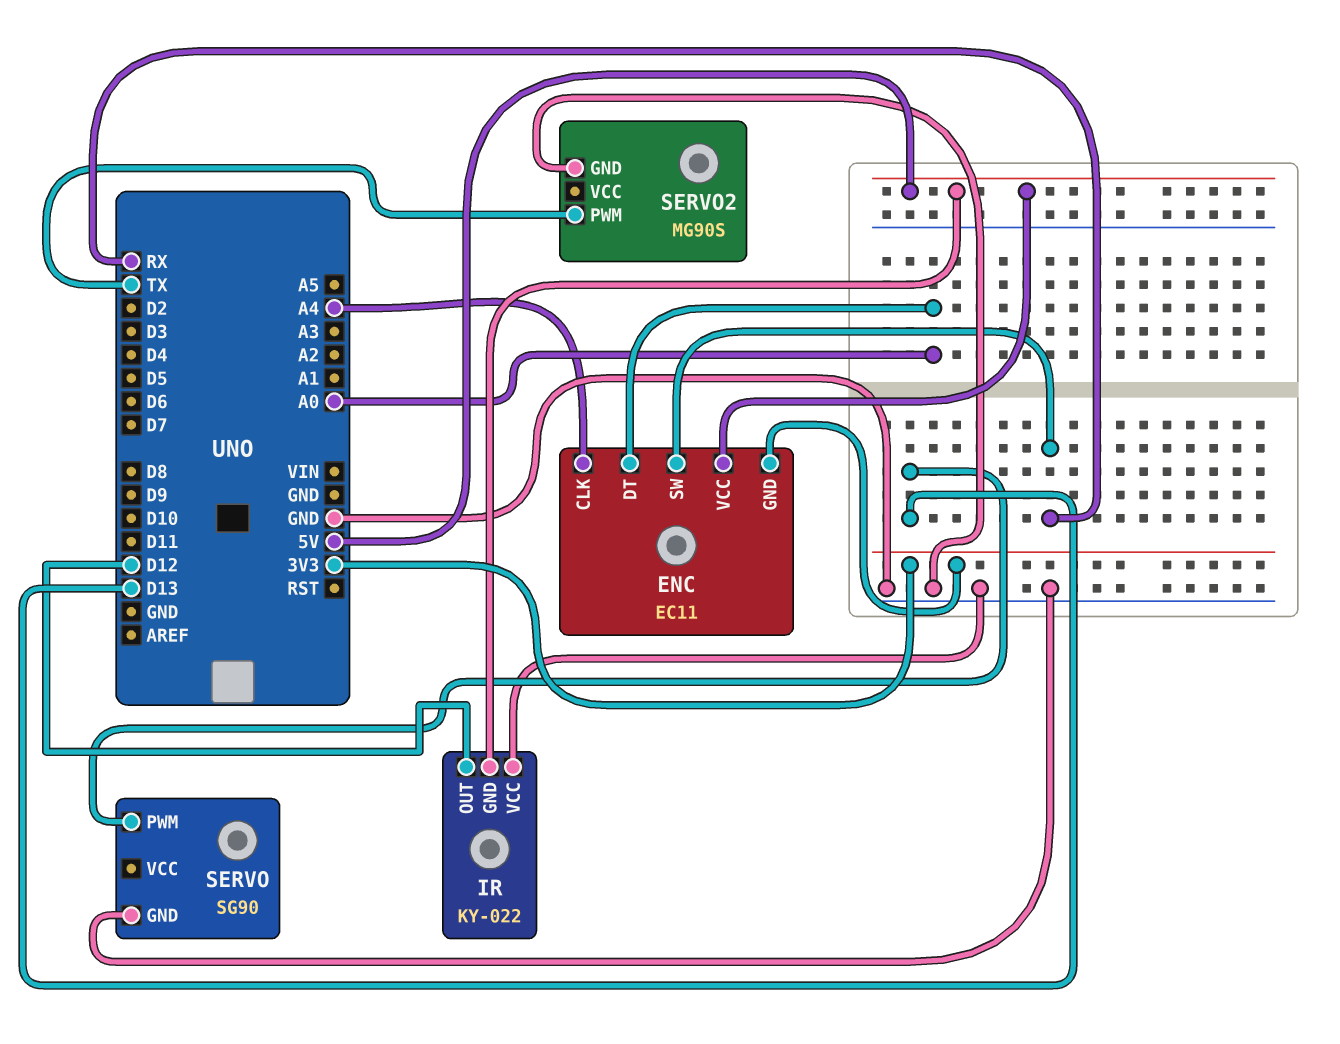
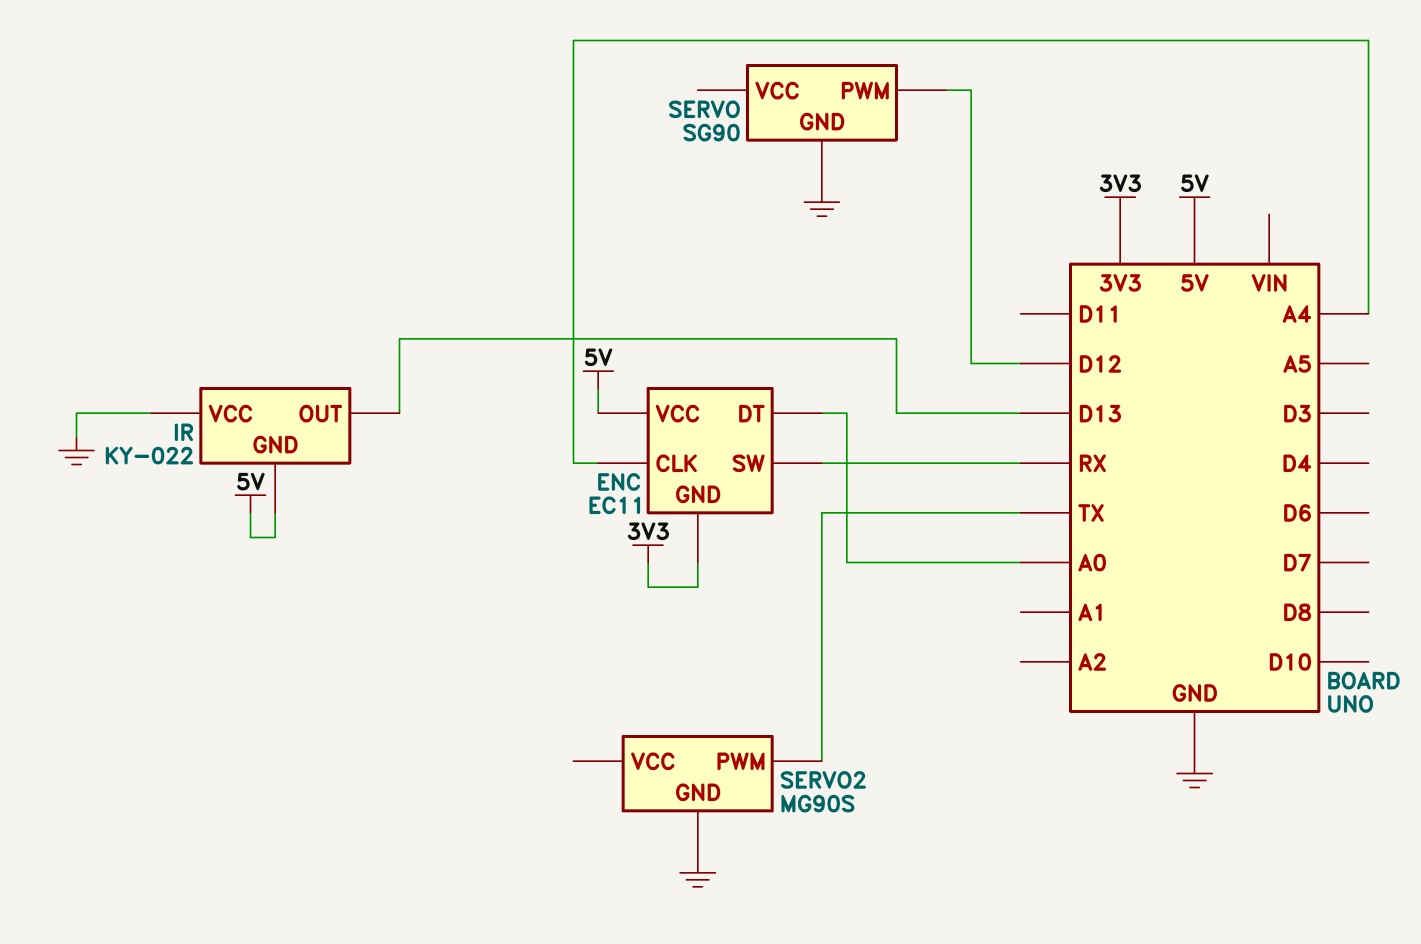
IR pin OUT: D12 -> D13
SERVO pin PWM: D13 -> D12

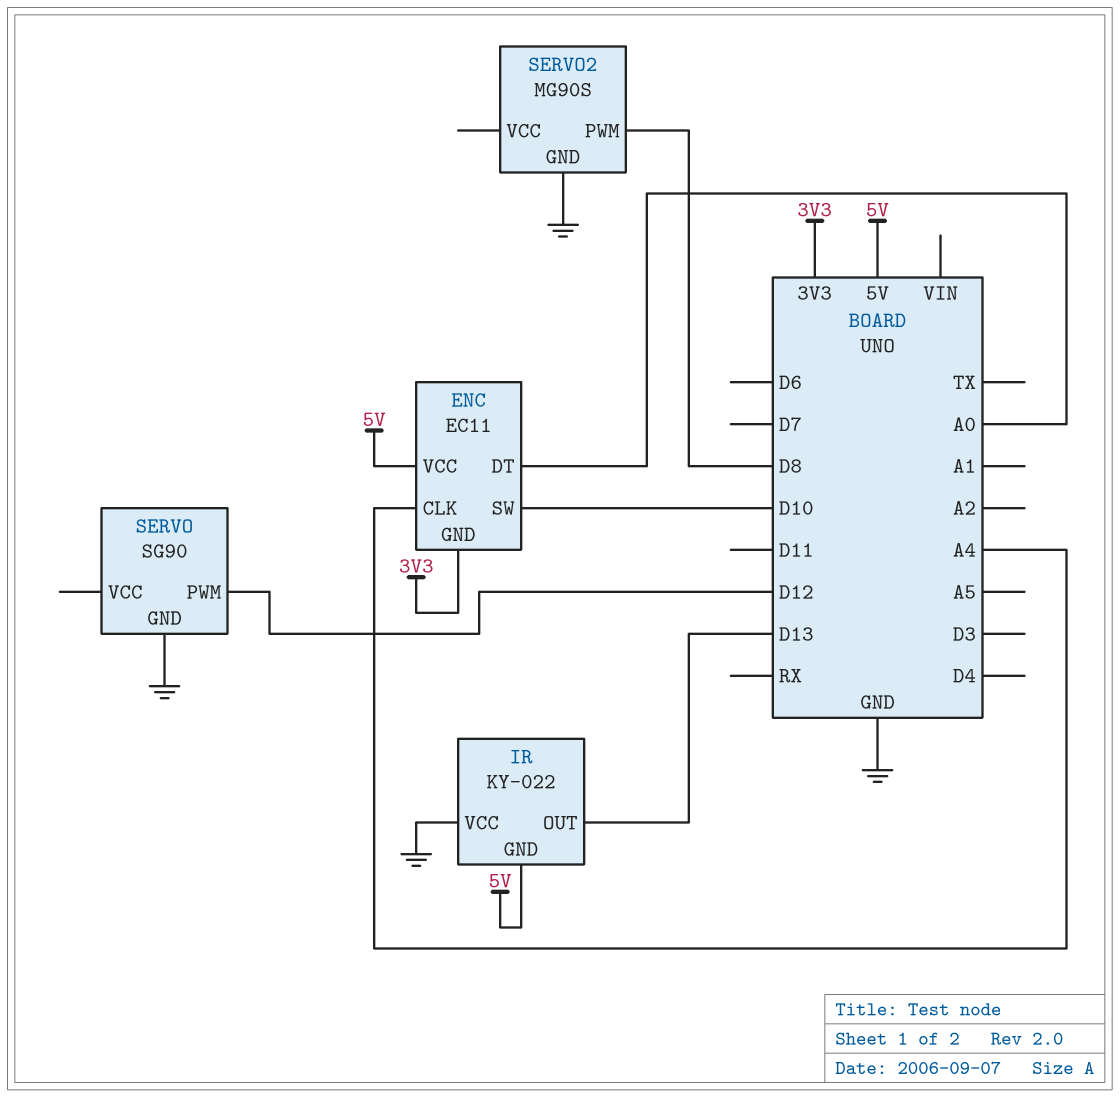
ENC pin SW: RX -> D10
SERVO2 pin PWM: TX -> D8

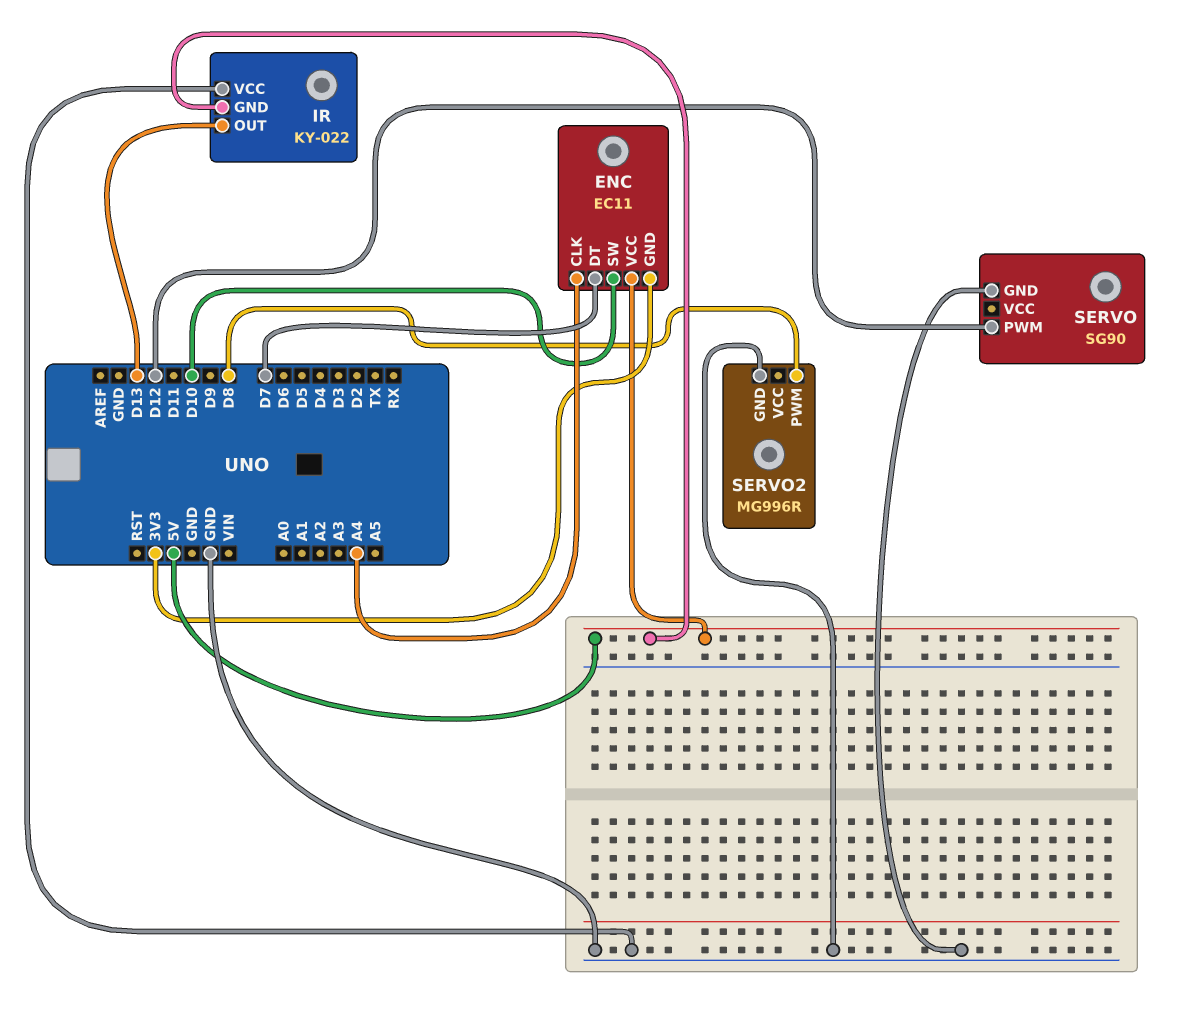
ENC pin DT: A0 -> D7
SERVO2: MG90S -> MG996R

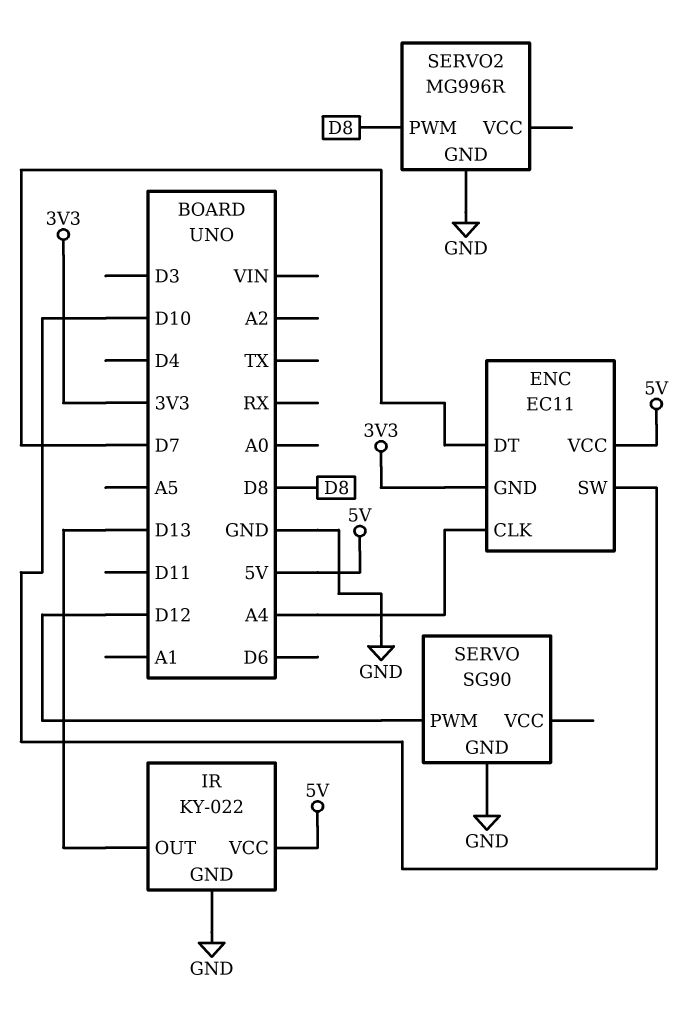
IR pin GND: 5V -> GND
IR pin VCC: GND -> 5V

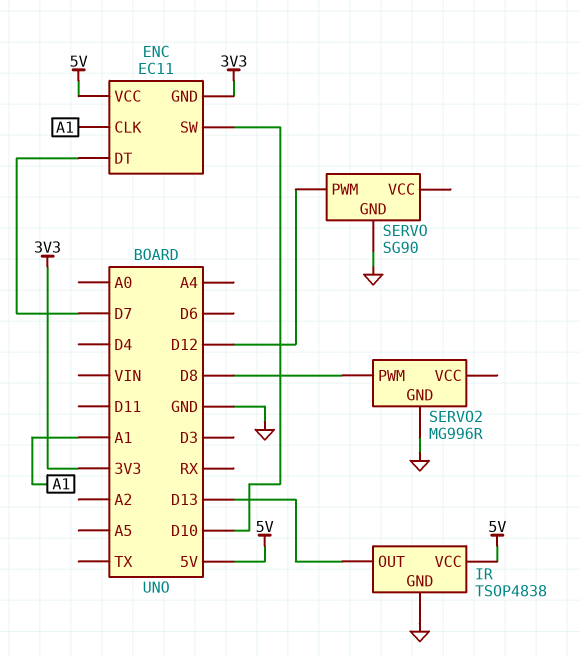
ENC pin CLK: A4 -> A1
IR: KY-022 -> TSOP4838

